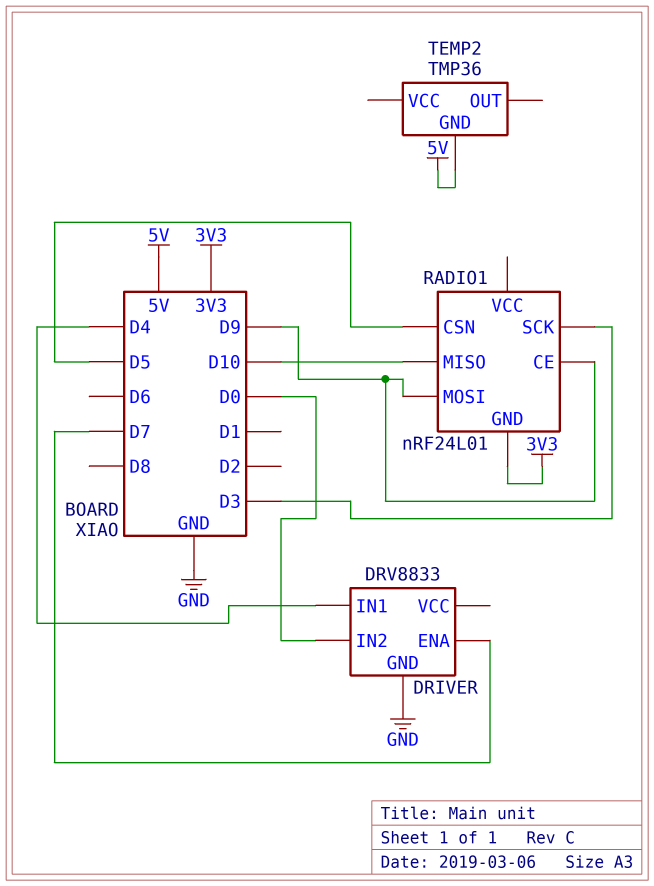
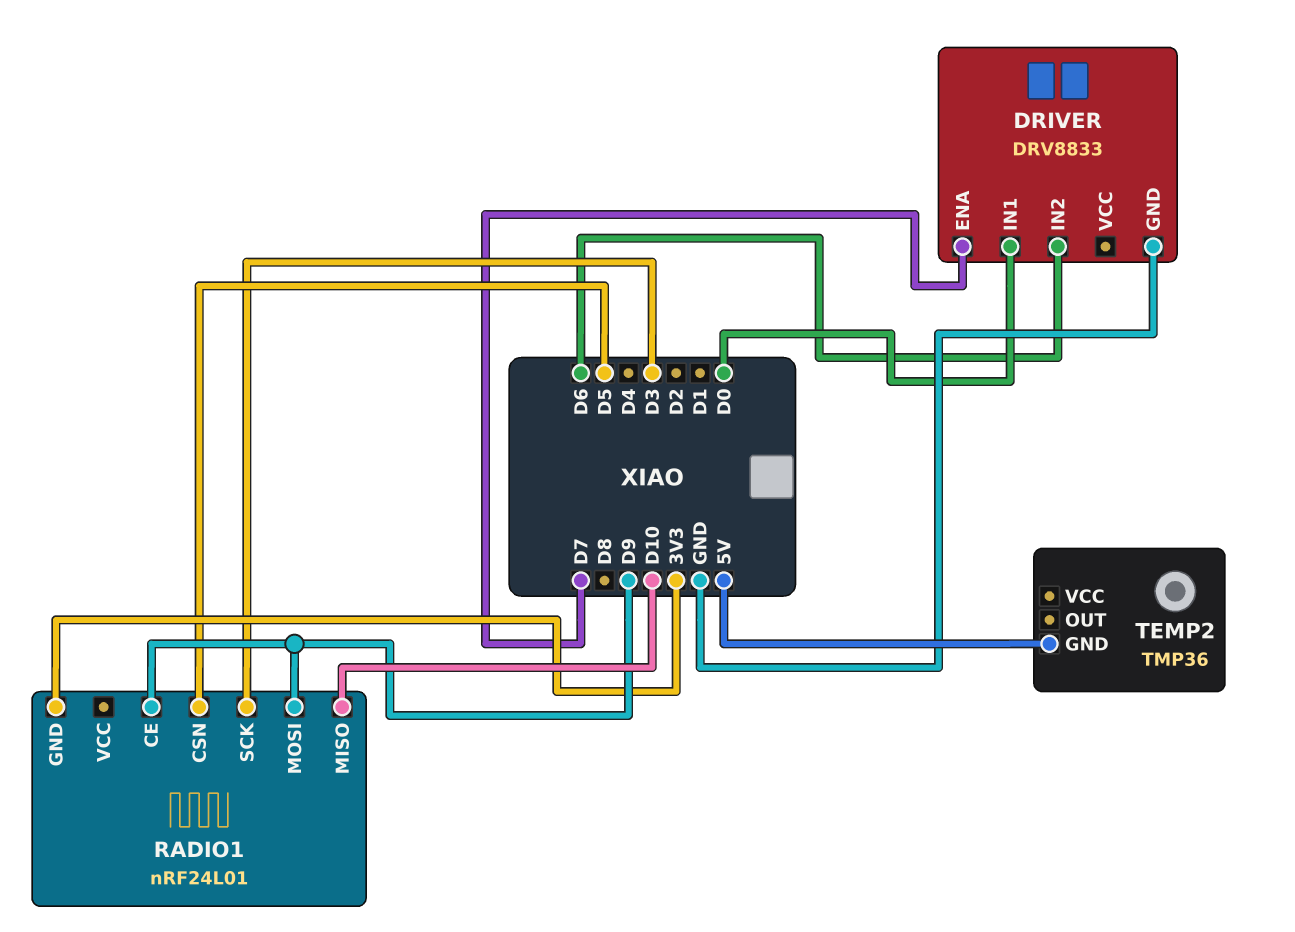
DRIVER pin IN1: D4 -> D0
DRIVER pin IN2: D0 -> D6

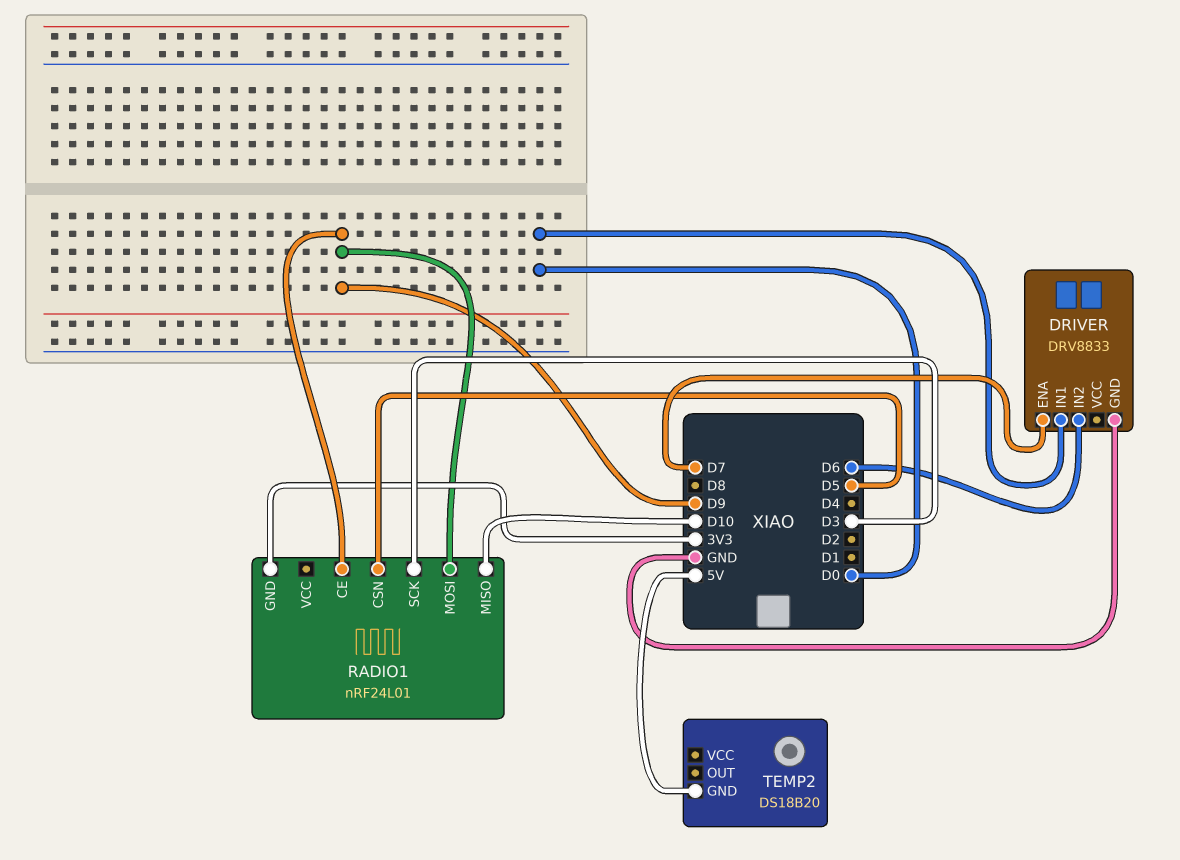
TEMP2: TMP36 -> DS18B20

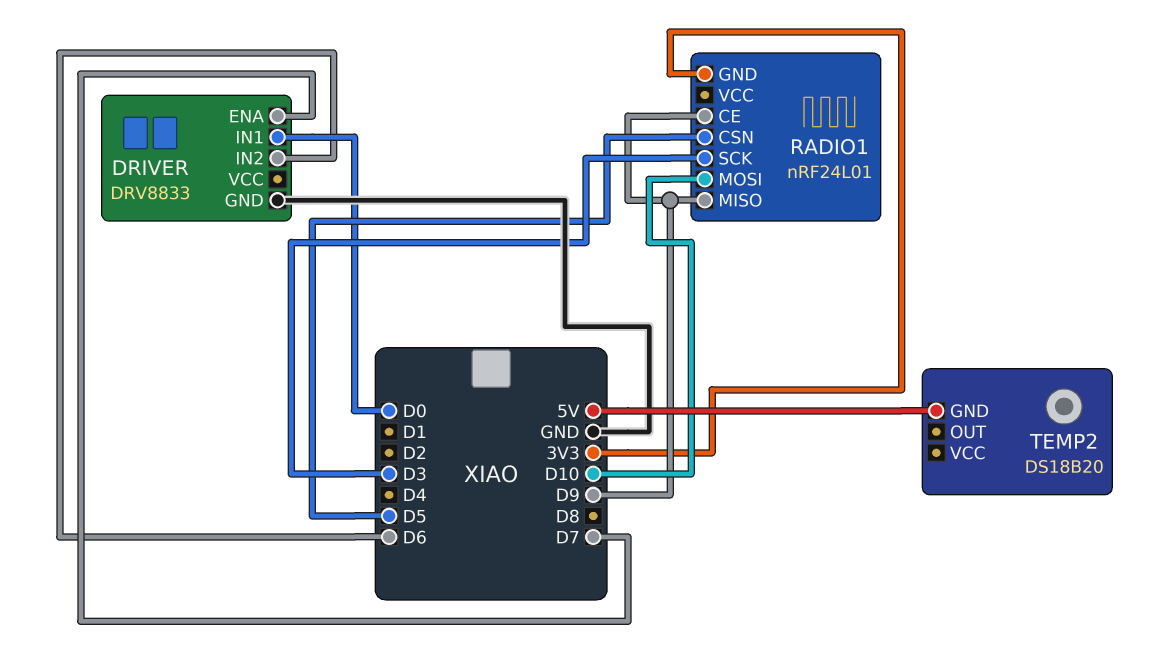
RADIO1 pin MISO: D10 -> D9
RADIO1 pin MOSI: D9 -> D10

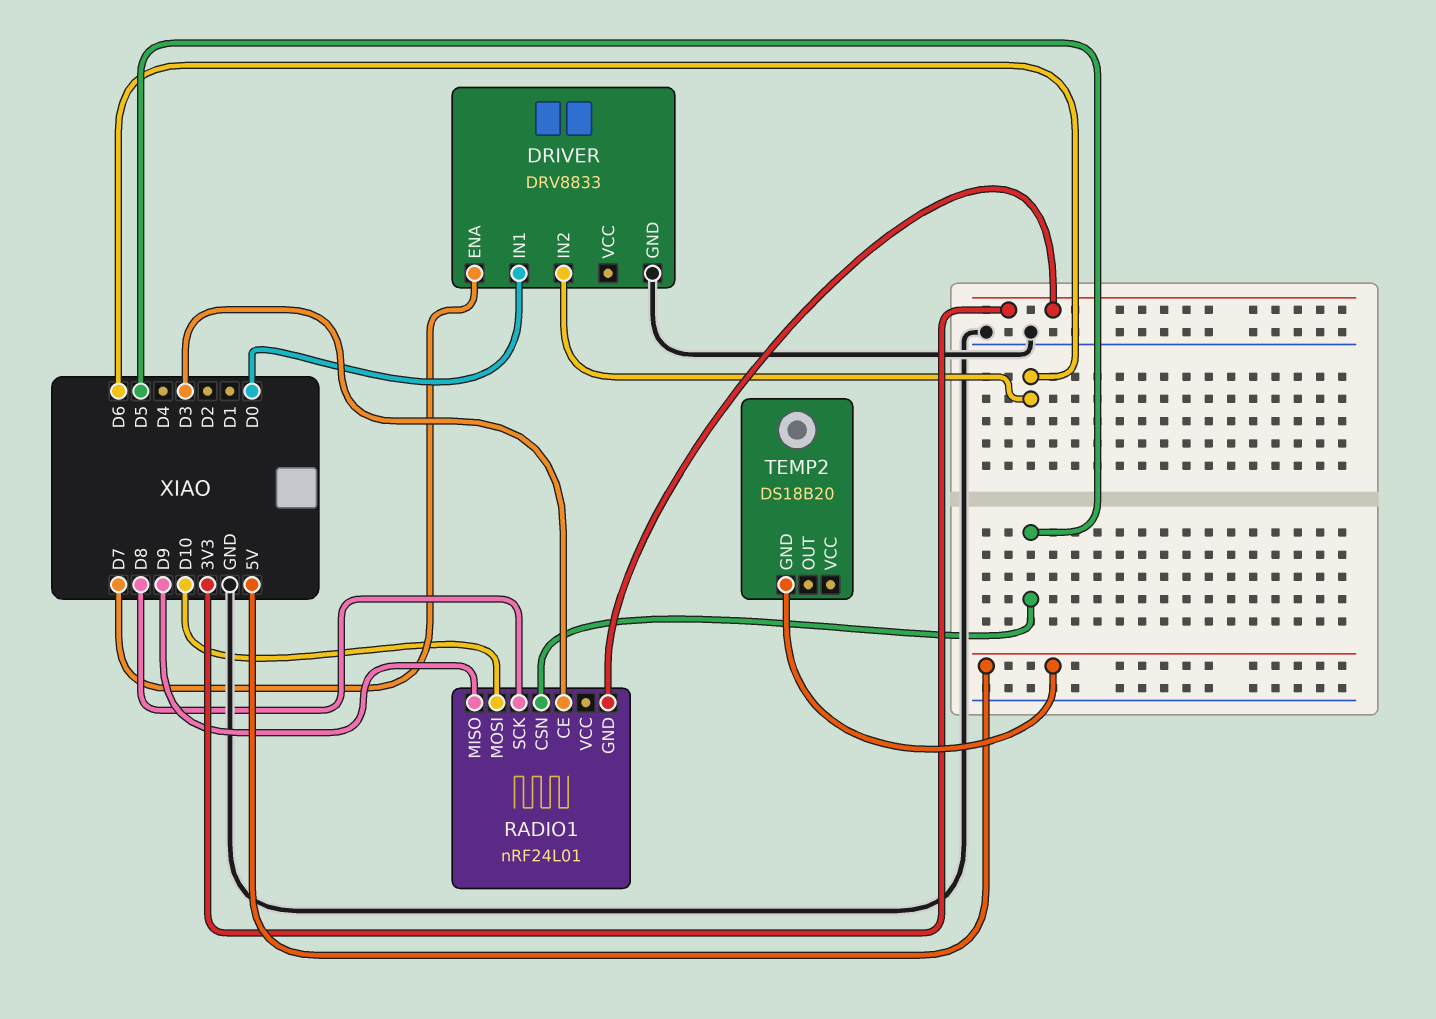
RADIO1 pin CE: D9 -> D3
RADIO1 pin SCK: D3 -> D8

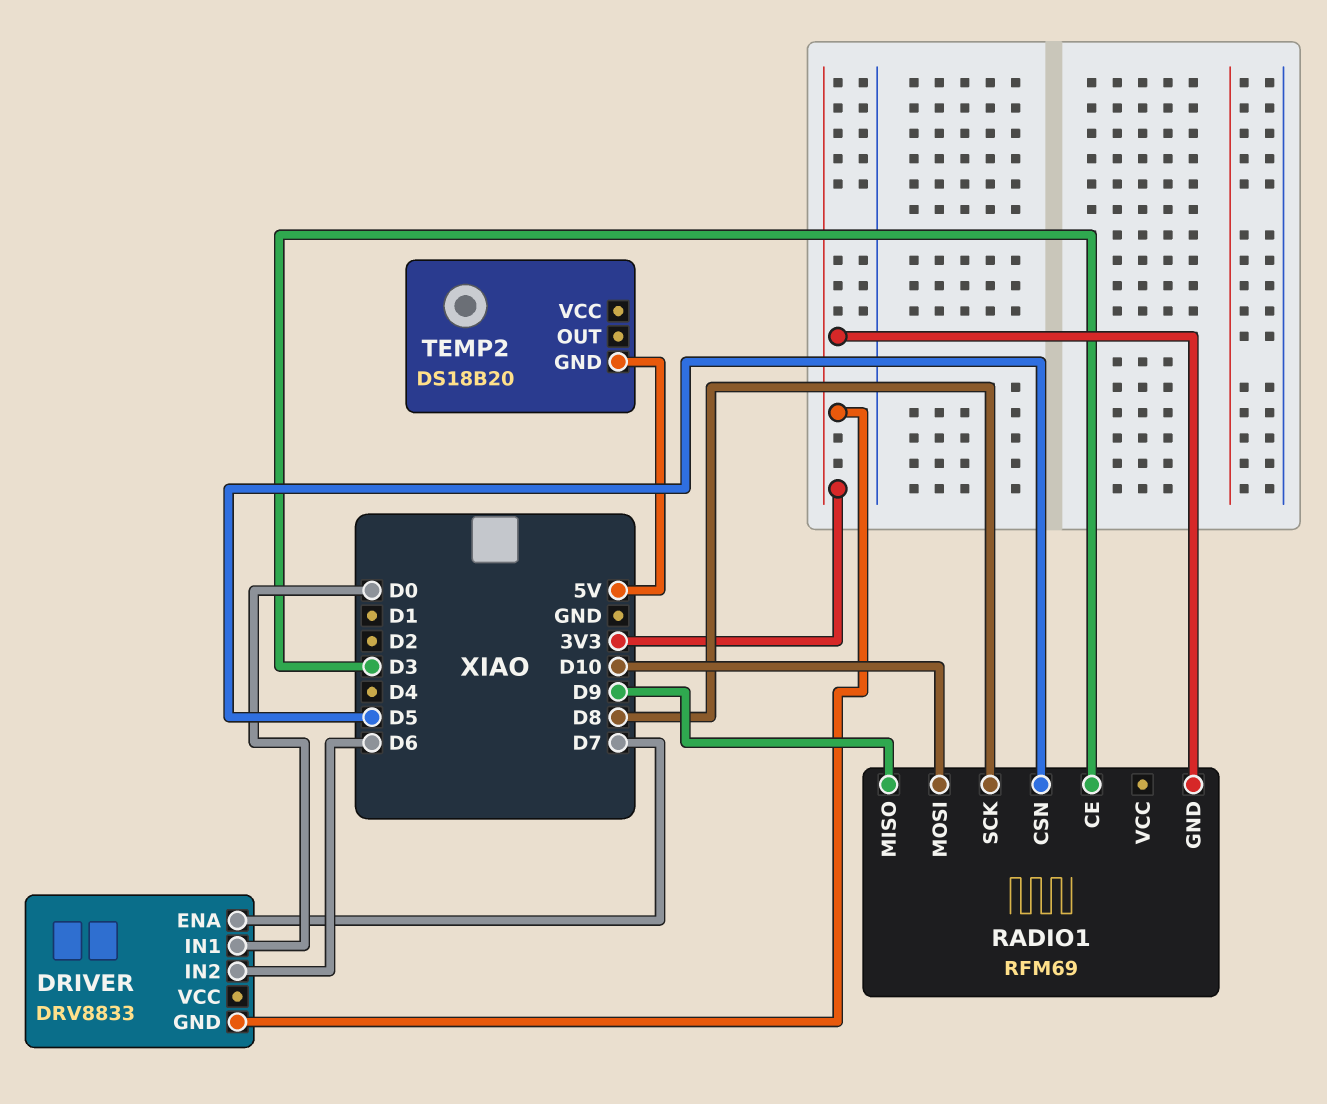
DRIVER pin GND: GND -> 3V3
RADIO1: nRF24L01 -> RFM69

